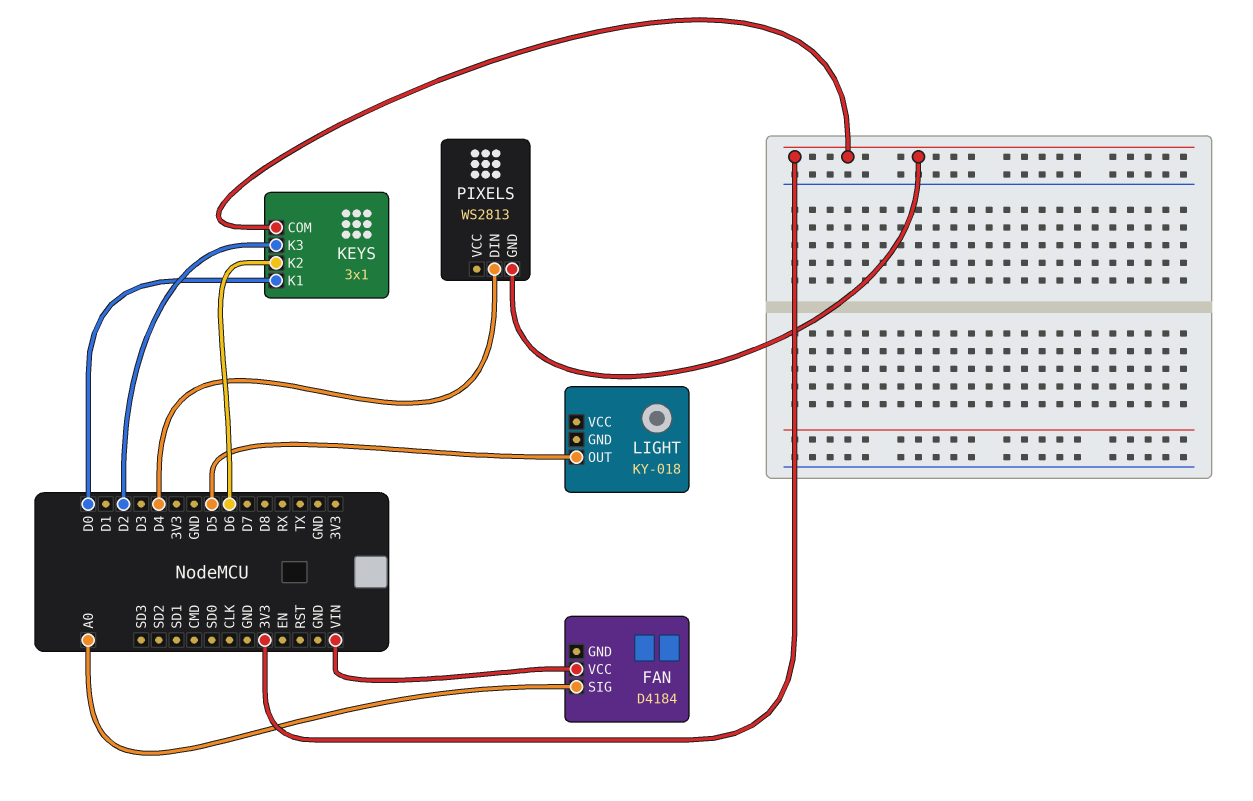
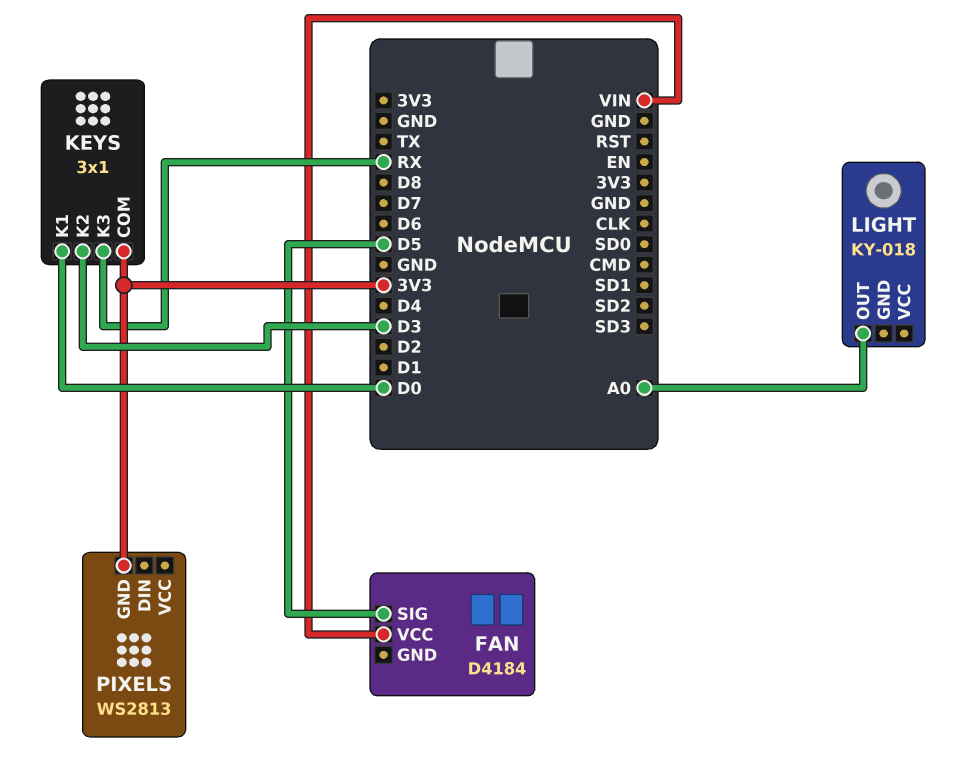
FAN pin SIG: A0 -> D5
KEYS pin K2: D6 -> D3
KEYS pin K3: D2 -> RX
LIGHT pin OUT: D5 -> A0
PIXELS pin DIN: D4 -> none

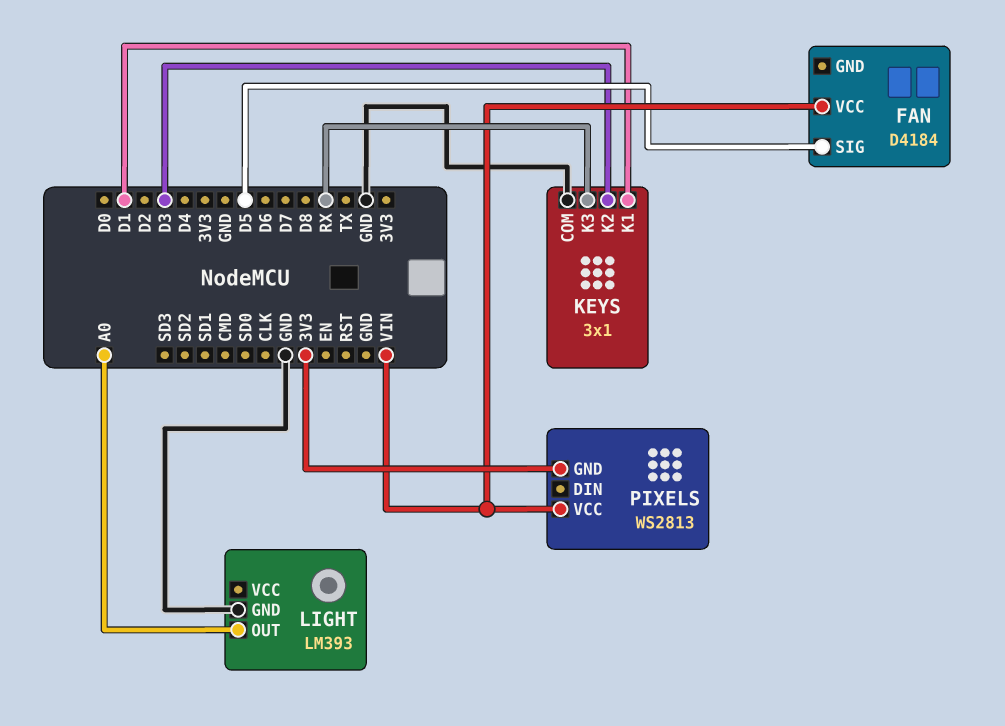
KEYS pin COM: 3V3 -> GND
KEYS pin K1: D0 -> D1
LIGHT: KY-018 -> LM393
LIGHT pin GND: none -> GND
PIXELS pin VCC: none -> VIN

